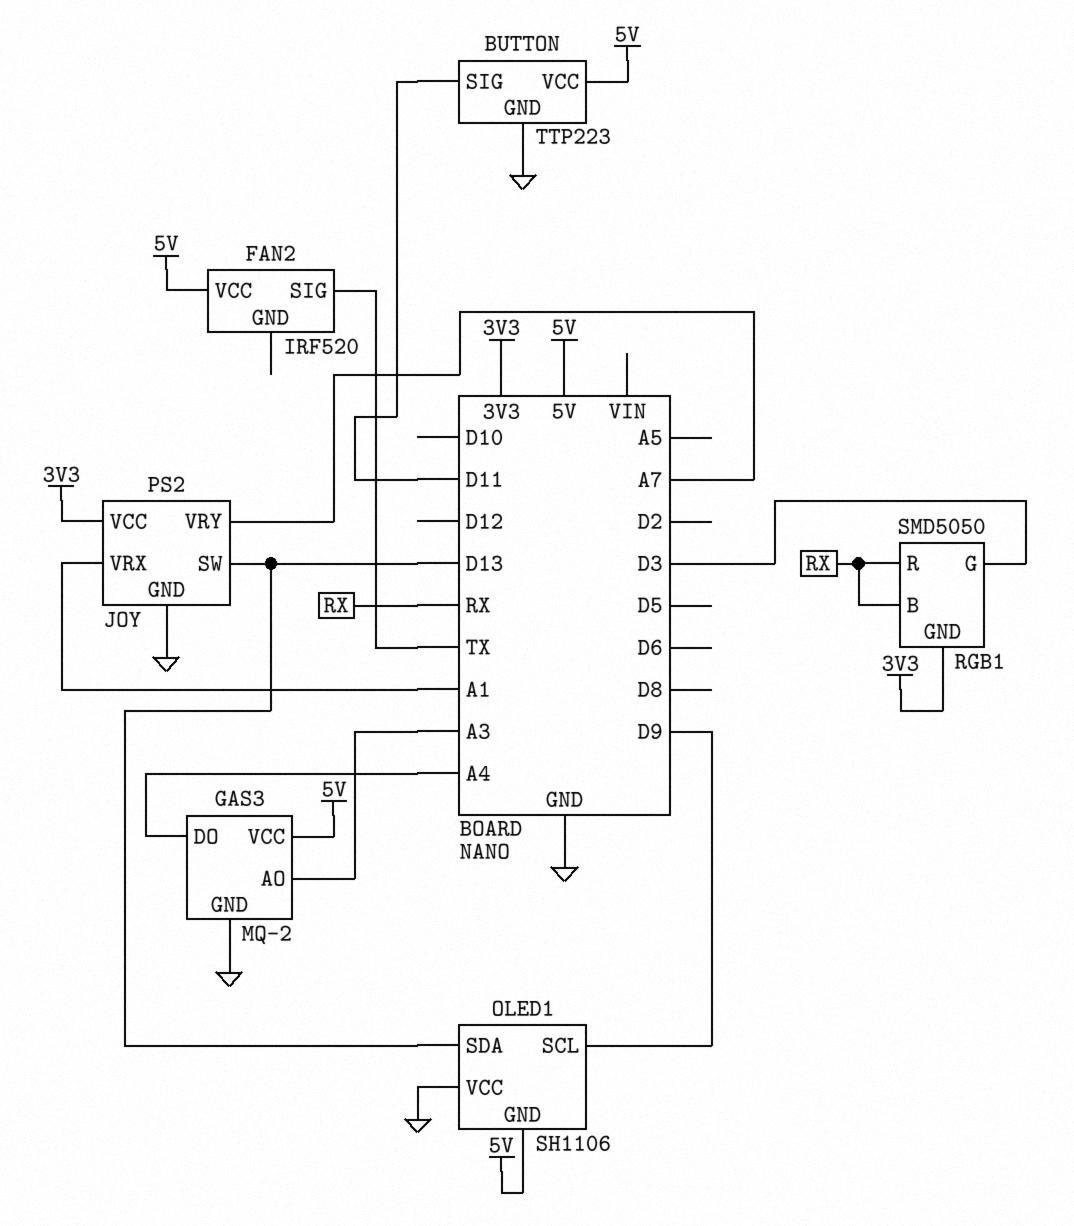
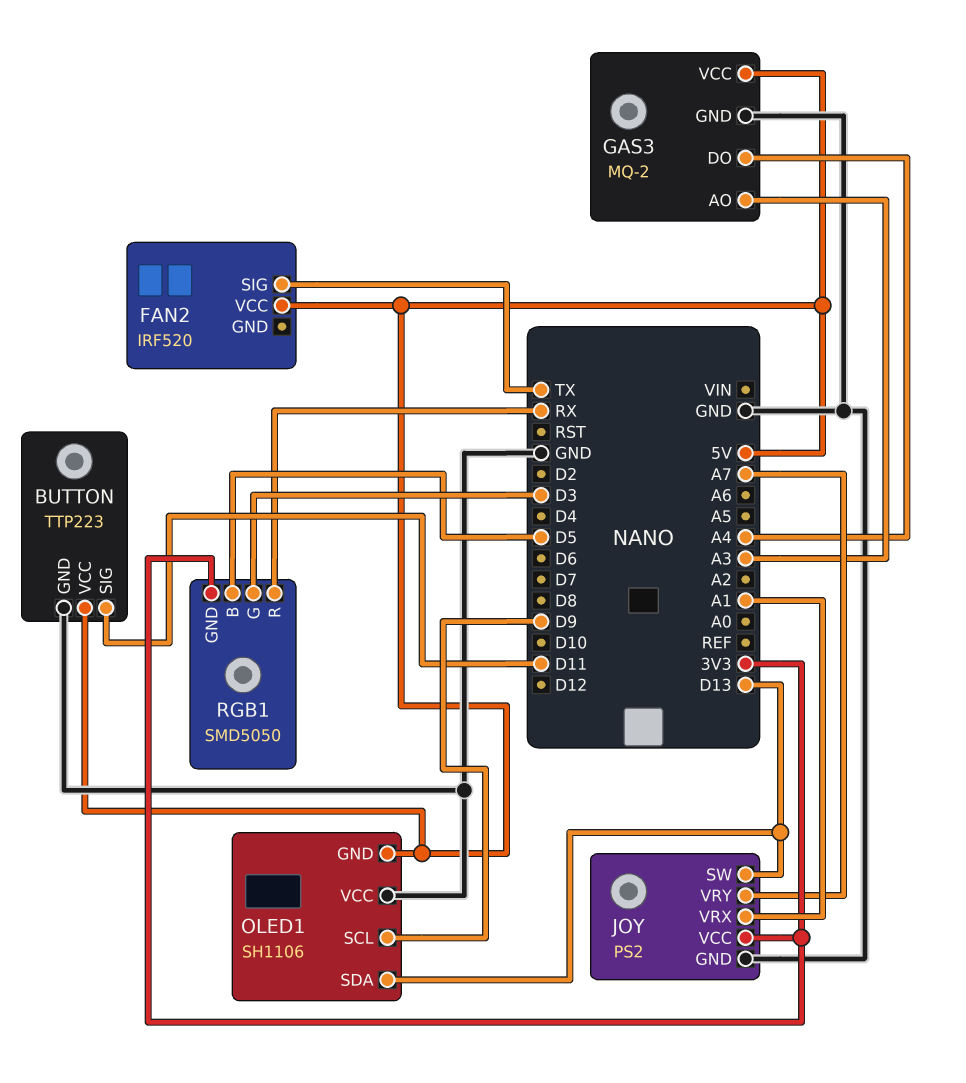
RGB1 pin B: RX -> D5

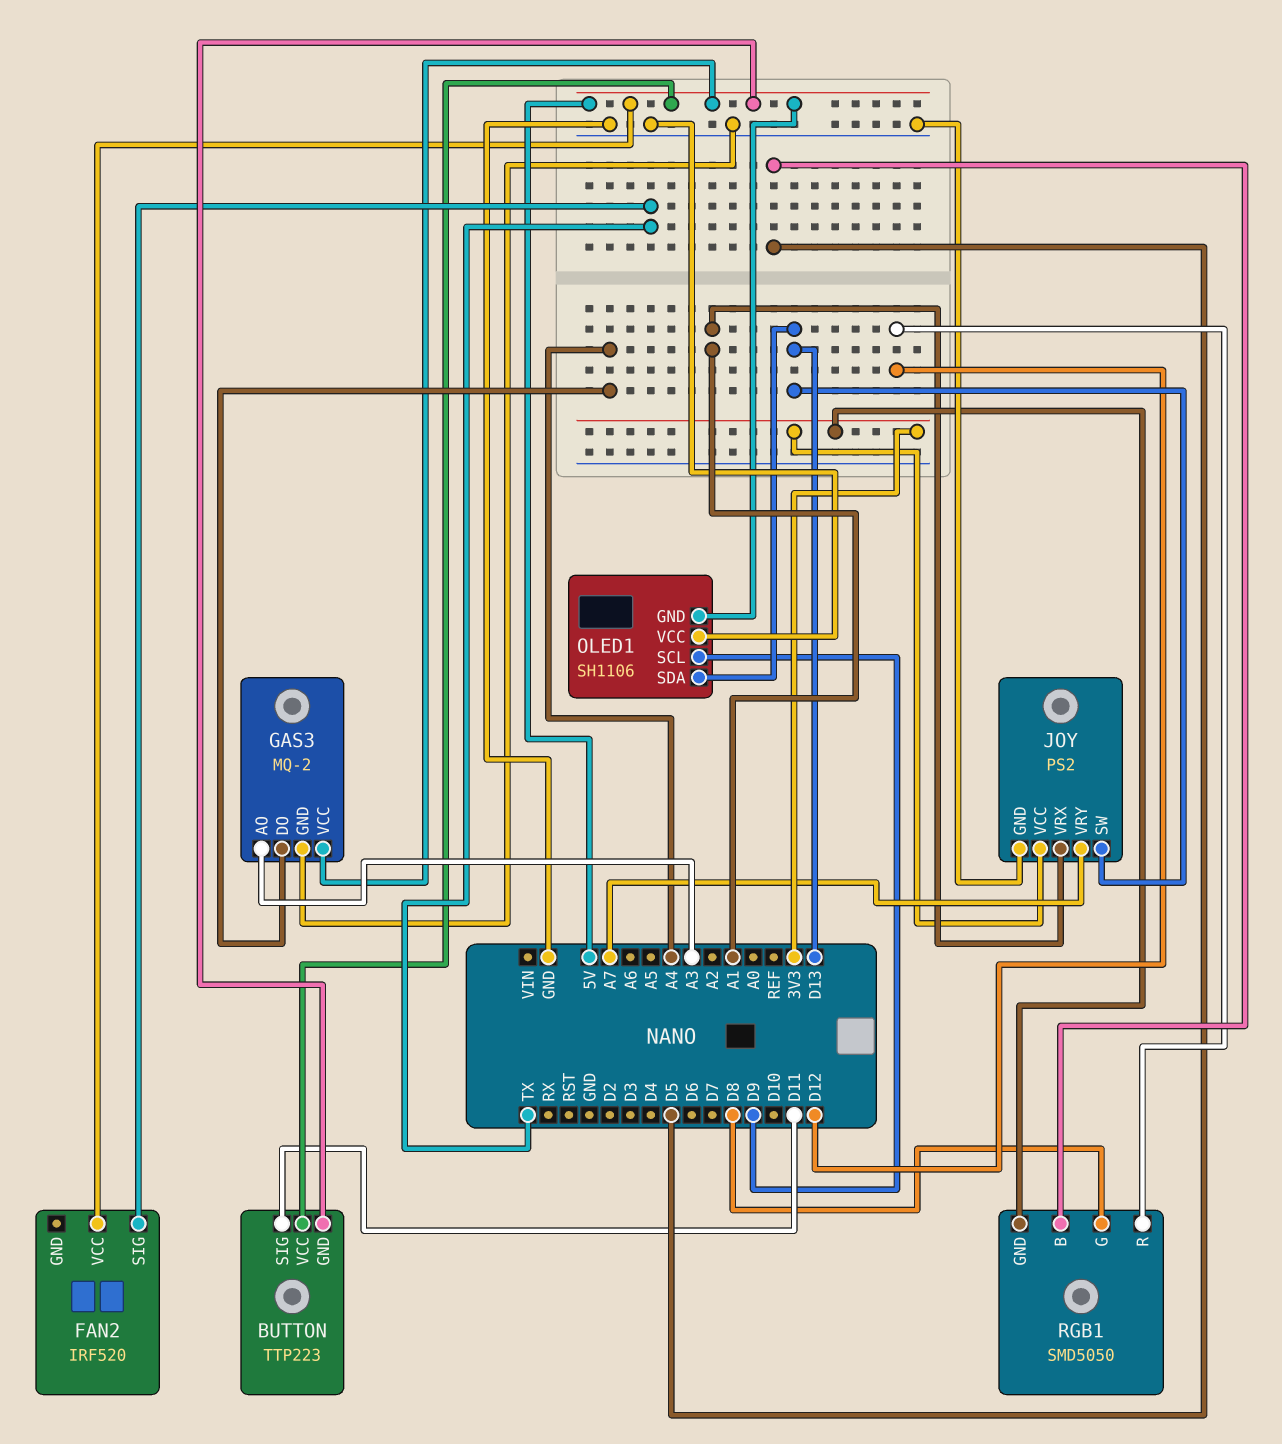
BUTTON pin GND: GND -> 5V
RGB1 pin G: D3 -> D8
RGB1 pin R: RX -> D12

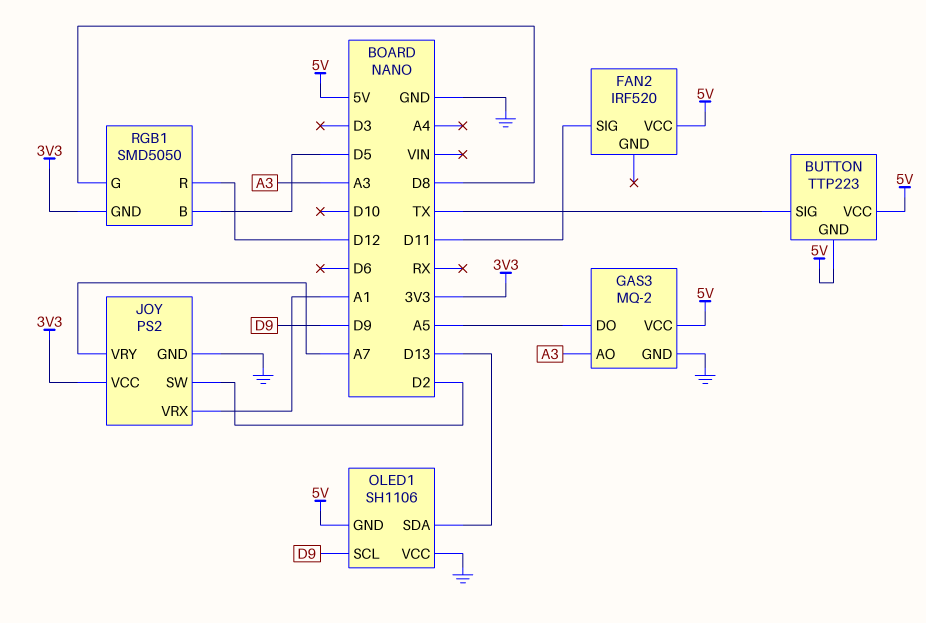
BUTTON pin SIG: D11 -> TX
FAN2 pin SIG: TX -> D11
GAS3 pin DO: A4 -> A5
JOY pin SW: D13 -> D2

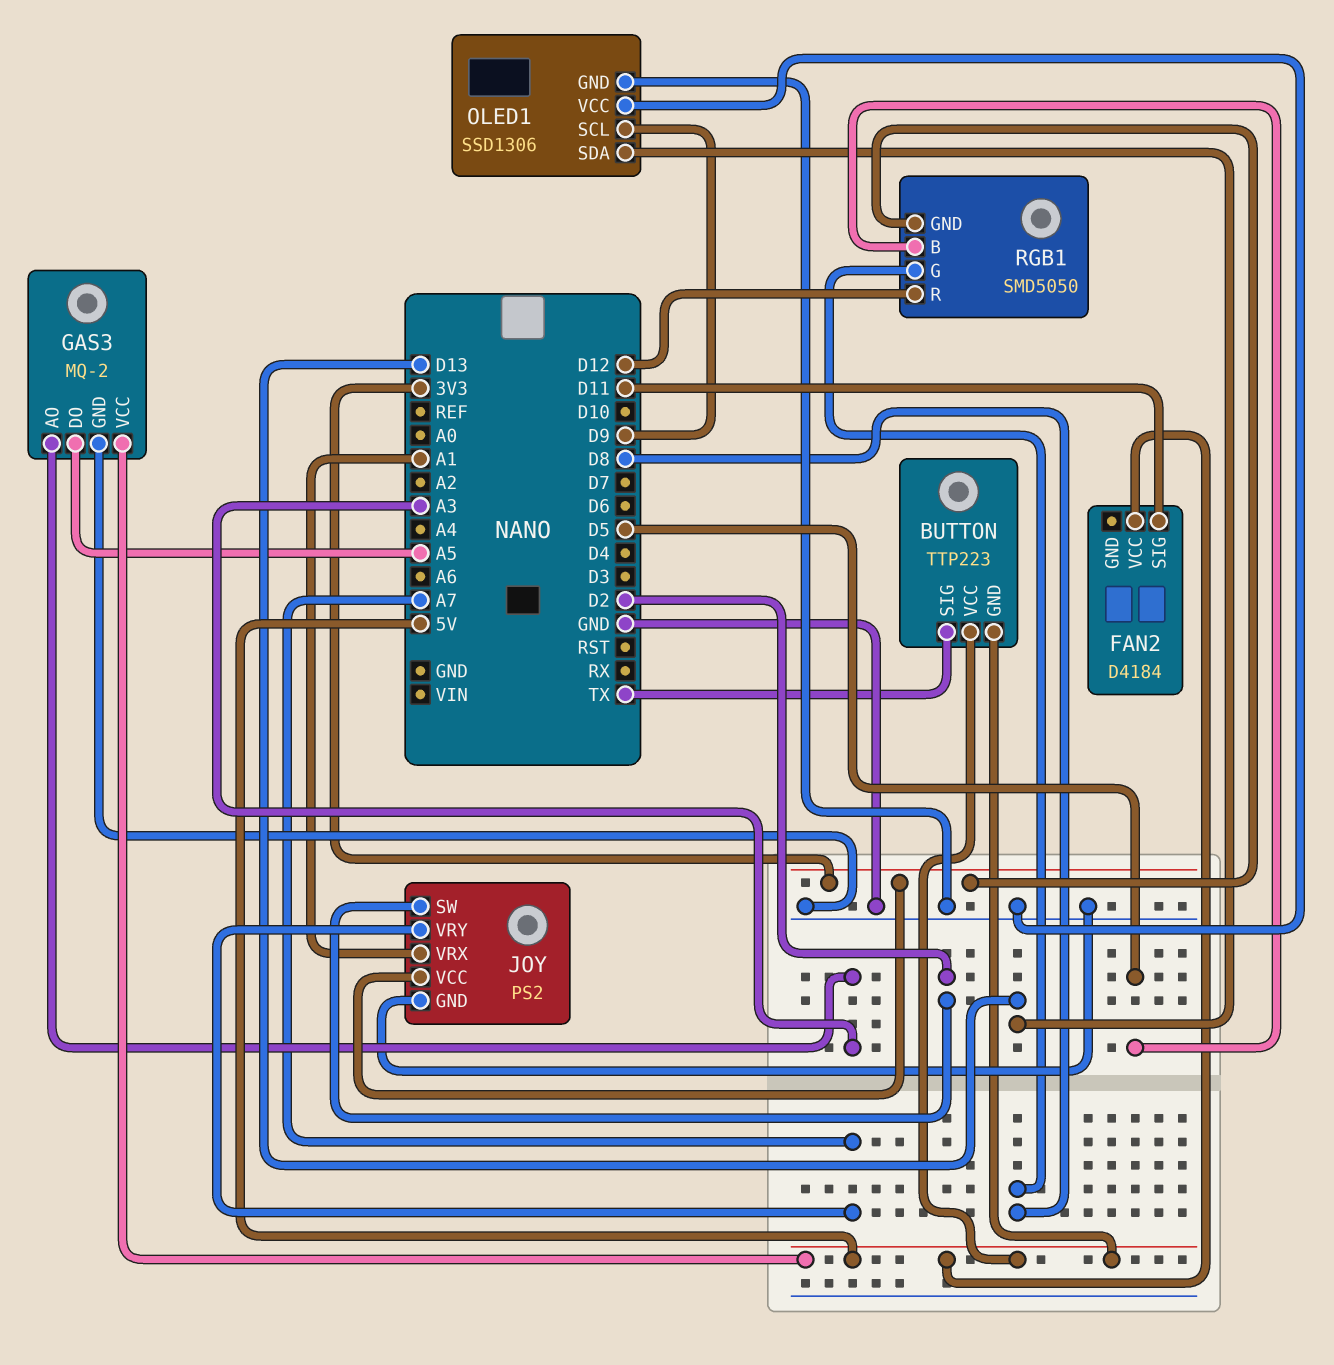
FAN2: IRF520 -> D4184
OLED1: SH1106 -> SSD1306
OLED1 pin GND: 5V -> GND

